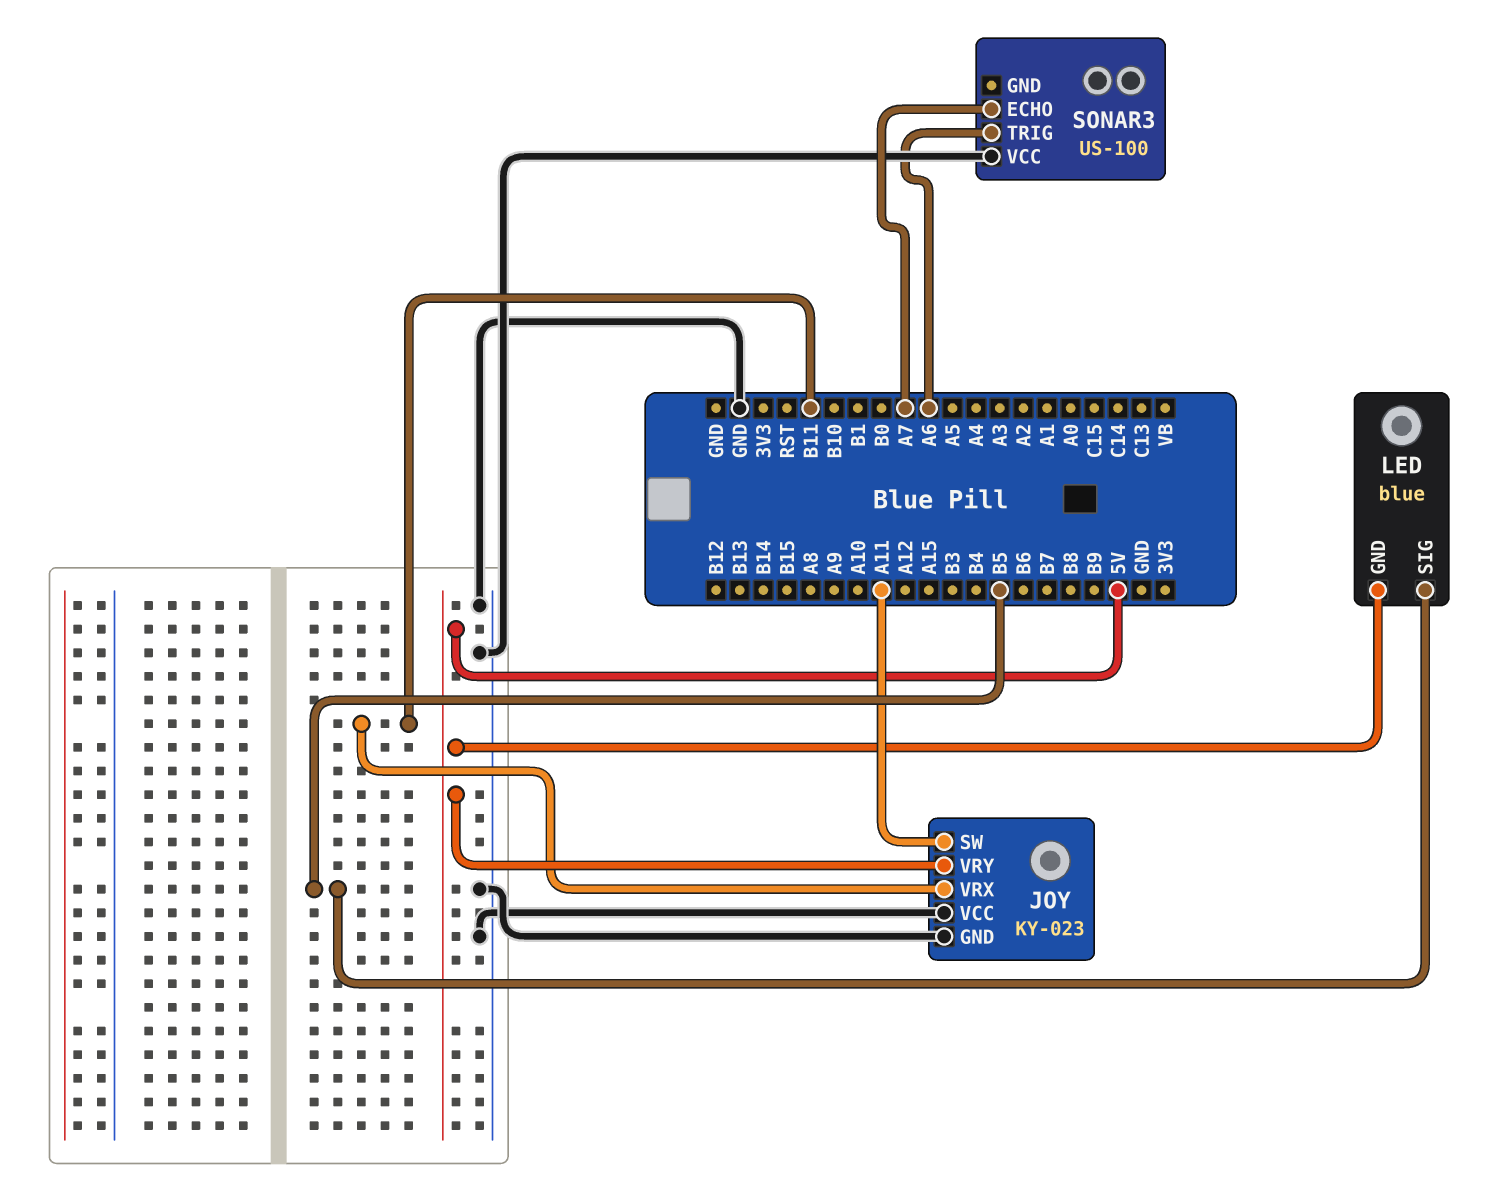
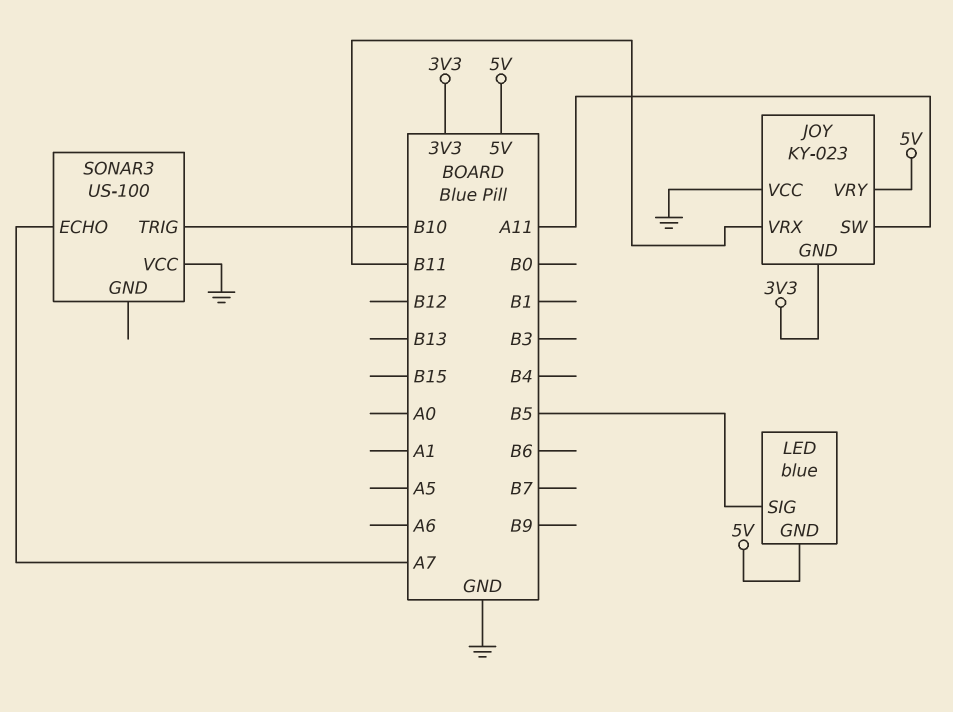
JOY pin GND: GND -> 3V3
SONAR3 pin TRIG: A6 -> B10

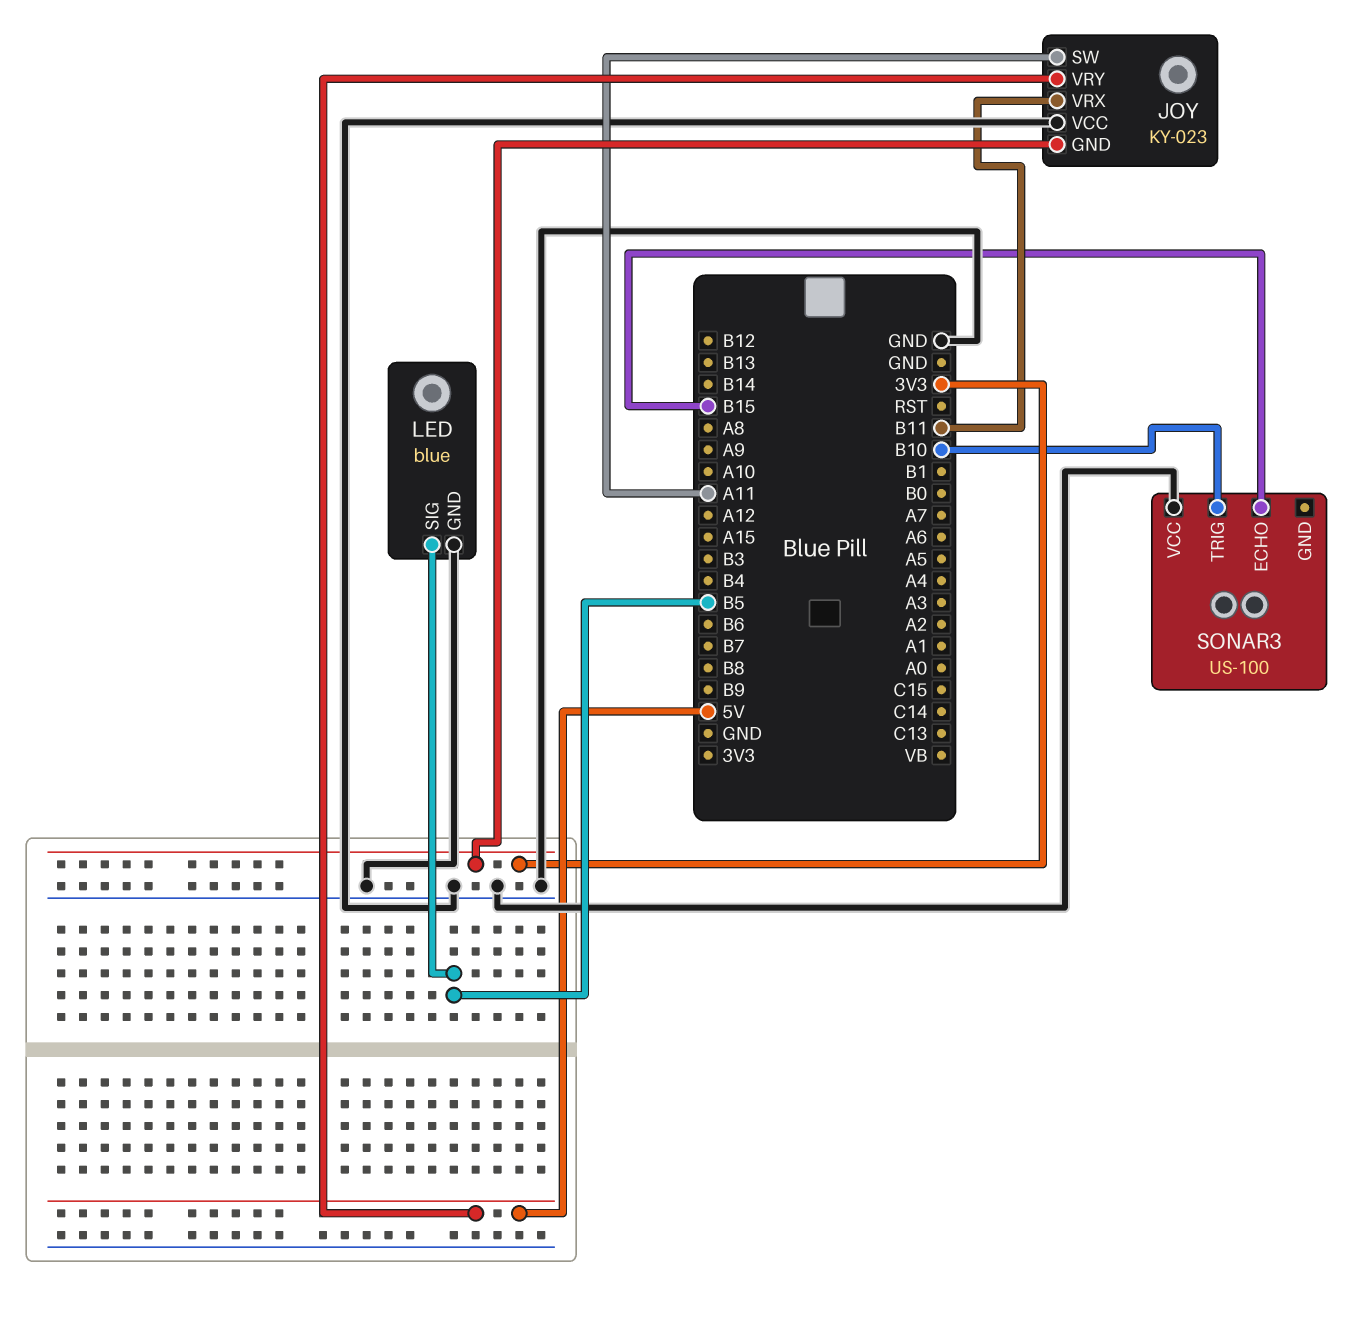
LED pin GND: 5V -> GND
SONAR3 pin ECHO: A7 -> B15

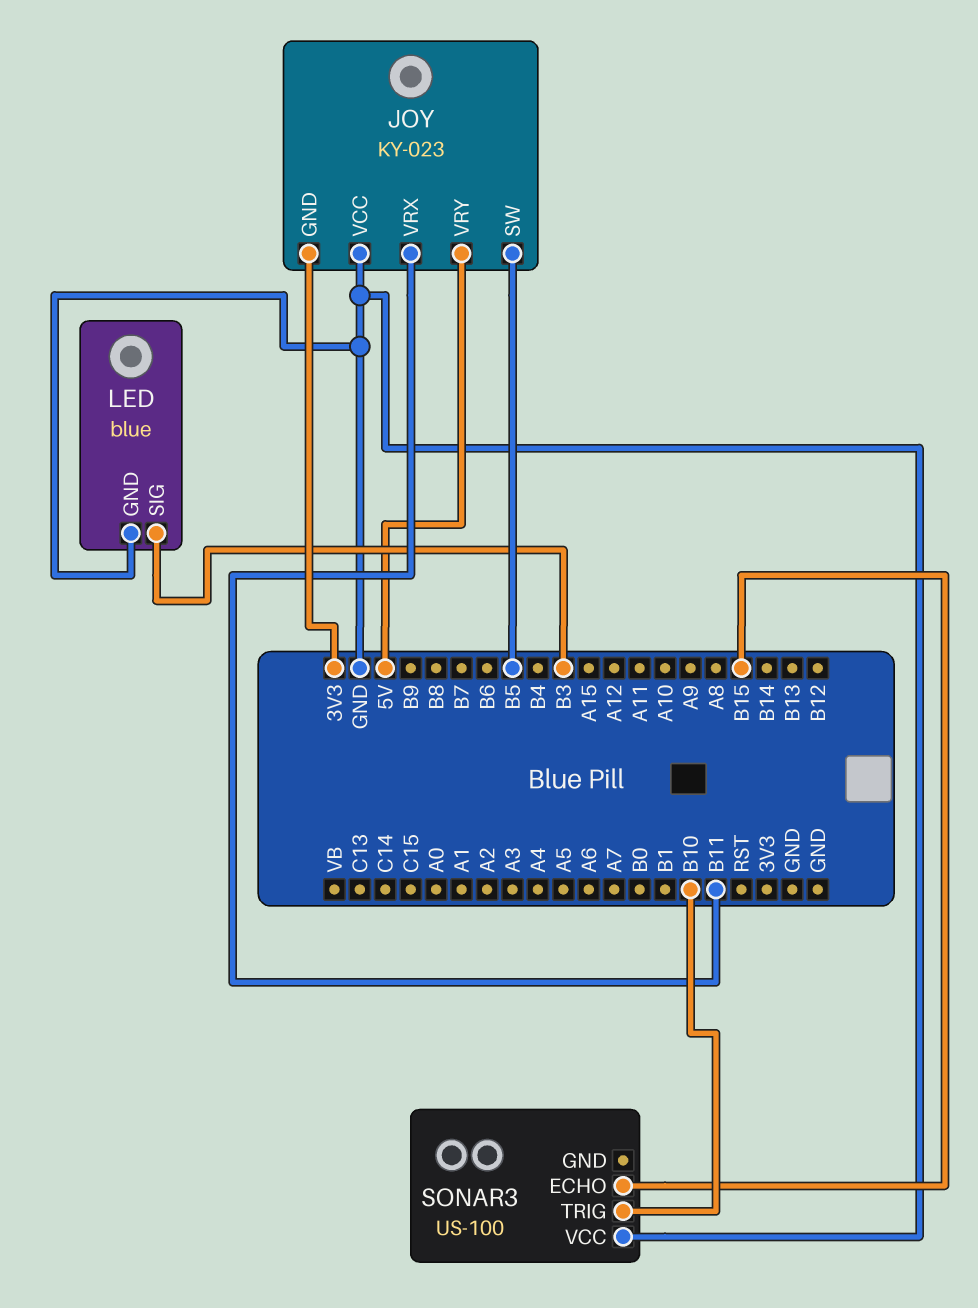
JOY pin SW: A11 -> B5
LED pin SIG: B5 -> B3

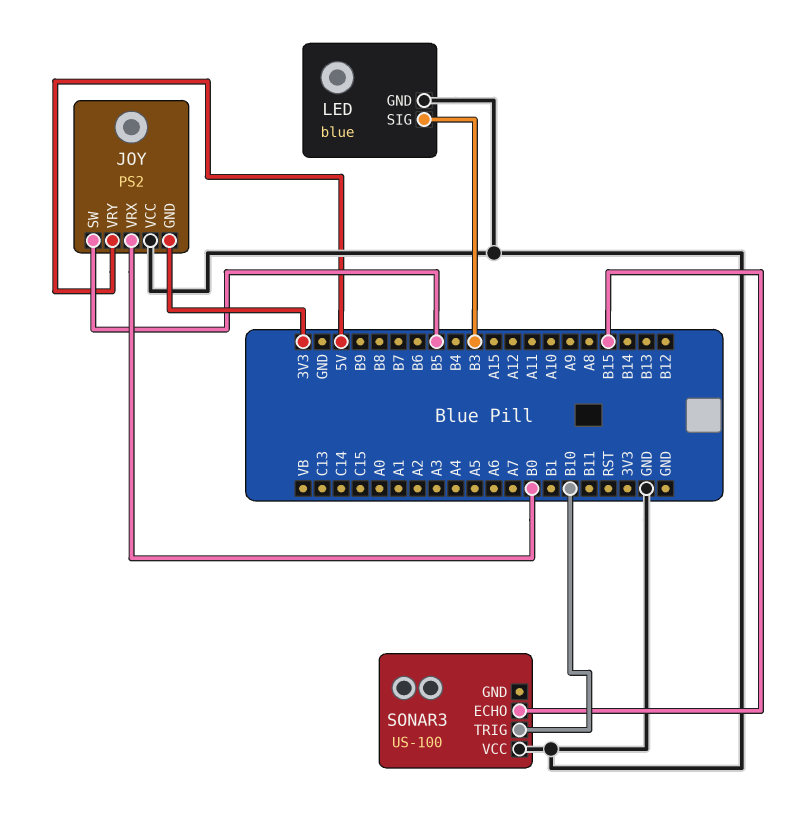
JOY: KY-023 -> PS2
JOY pin VRX: B11 -> B0

